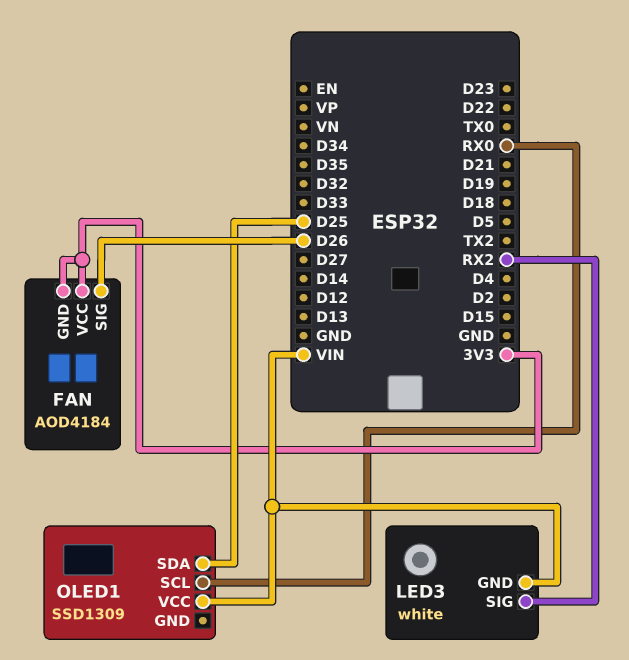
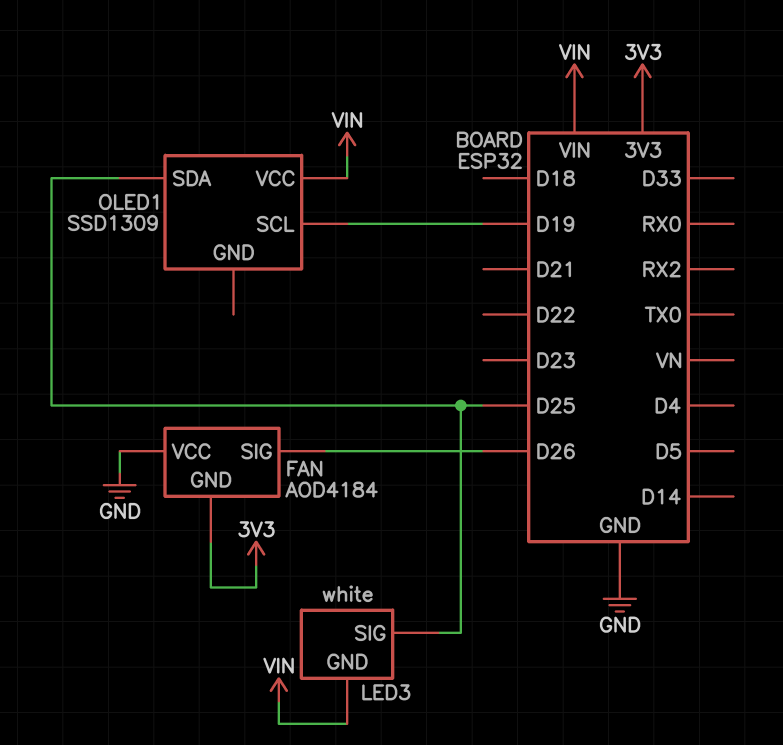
FAN pin VCC: 3V3 -> GND
LED3 pin SIG: RX2 -> D25
OLED1 pin SCL: RX0 -> D19

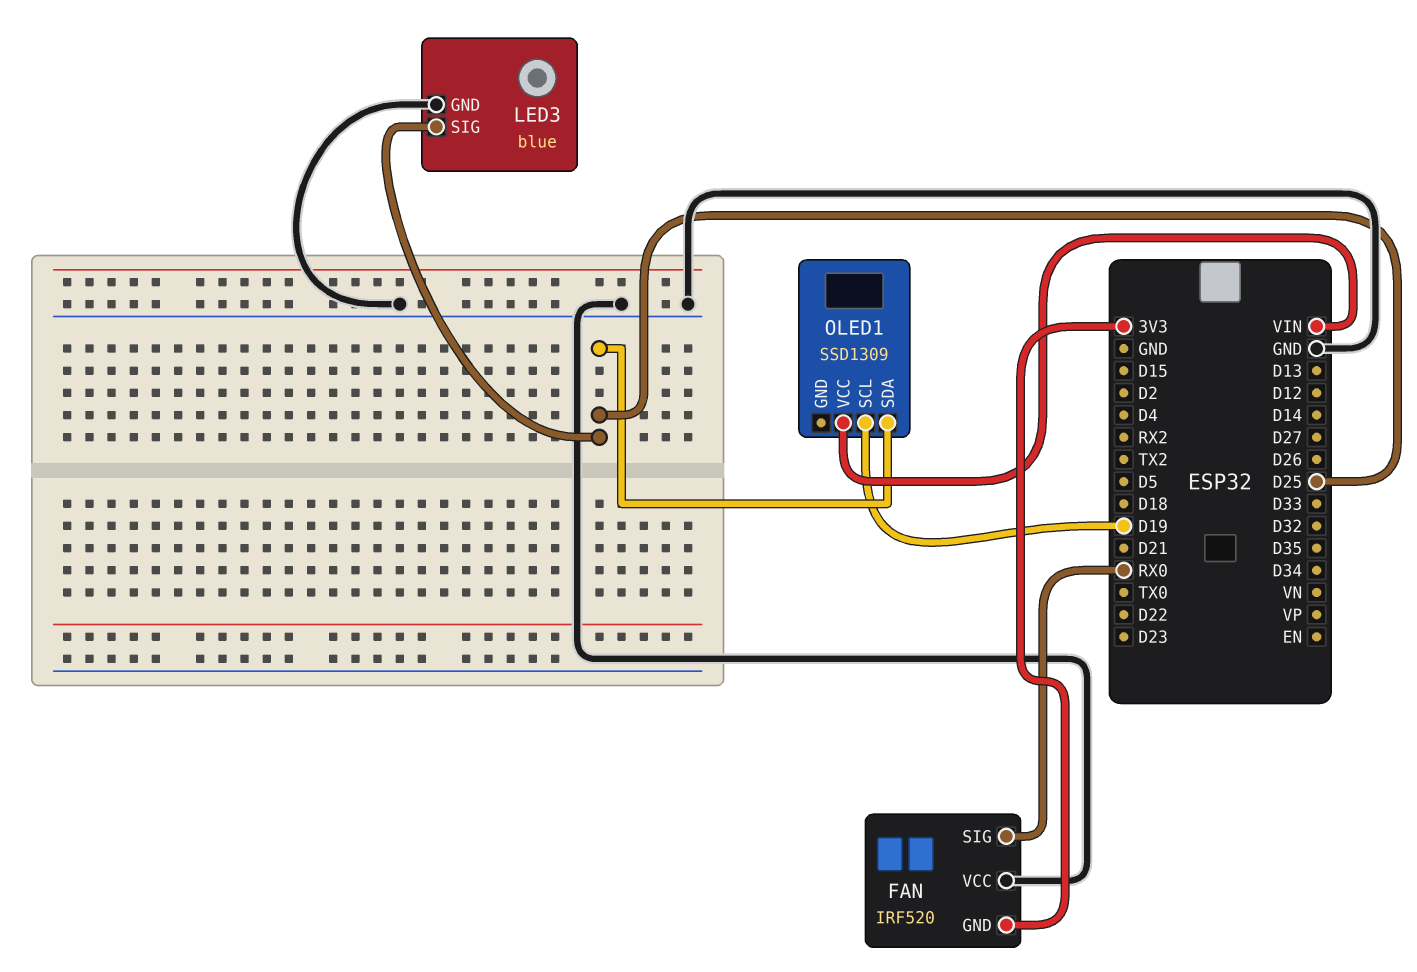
FAN: AOD4184 -> IRF520
FAN pin SIG: D26 -> RX0
LED3: white -> blue
LED3 pin GND: VIN -> GND

